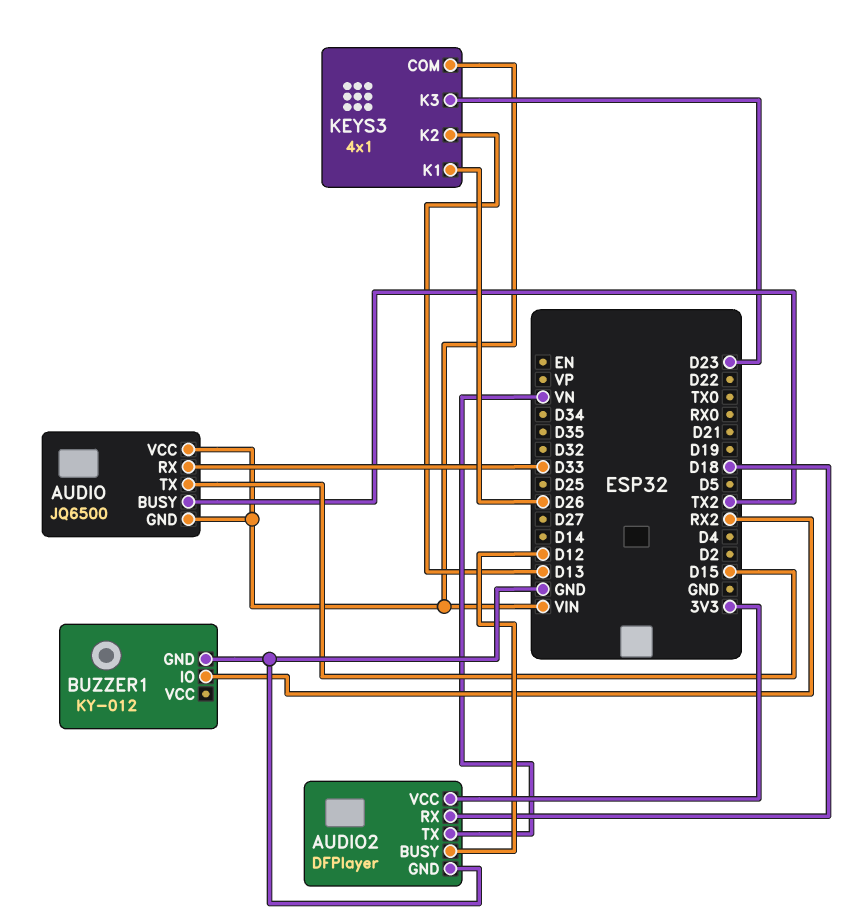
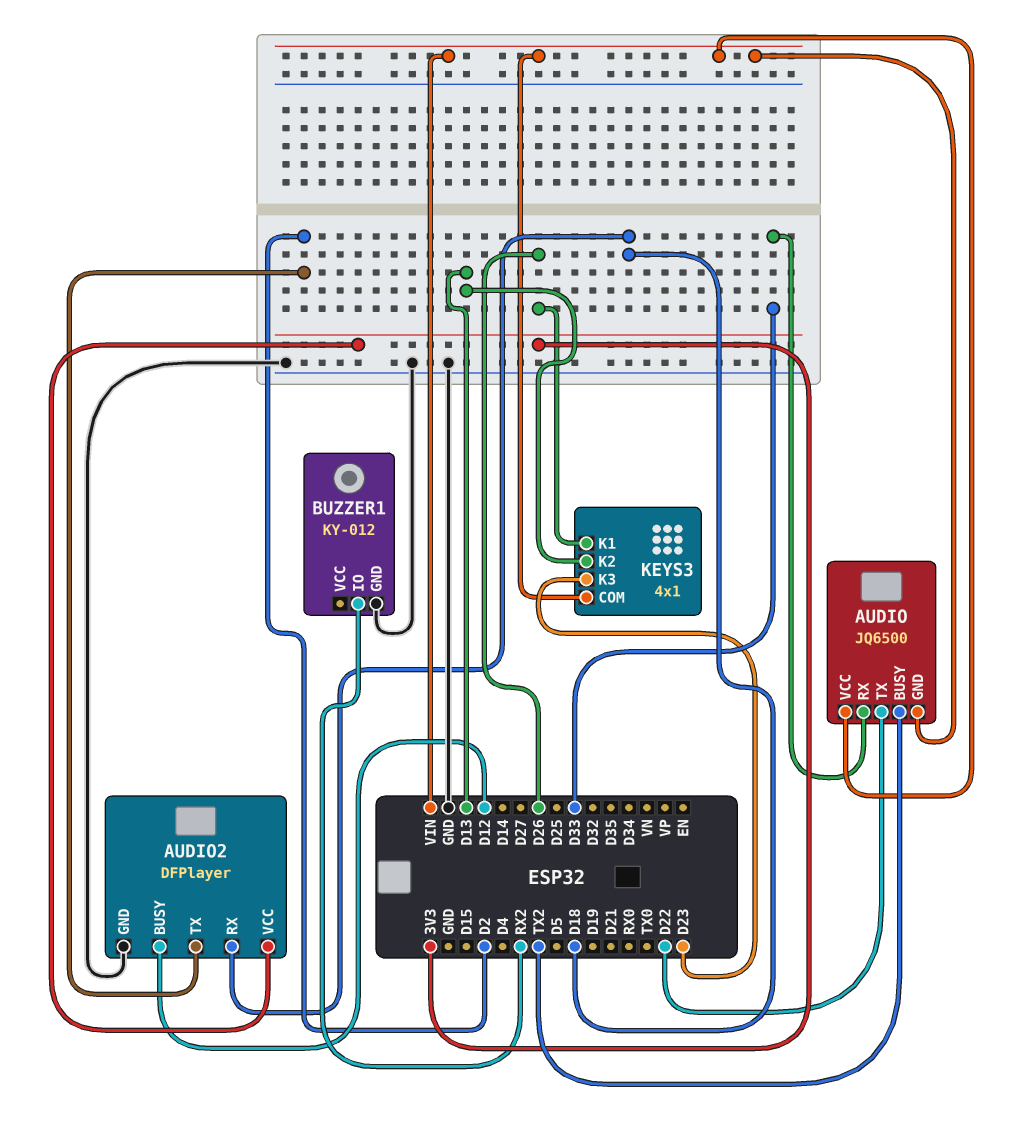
AUDIO pin TX: D15 -> D22
AUDIO2 pin TX: VN -> D2

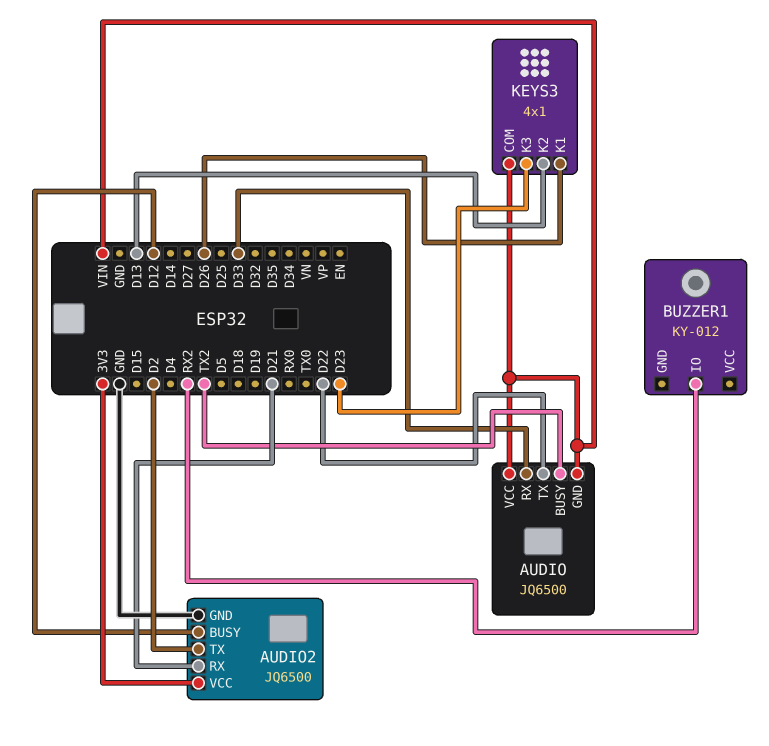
AUDIO2: DFPlayer -> JQ6500
AUDIO2 pin RX: D18 -> D21
BUZZER1 pin GND: GND -> none

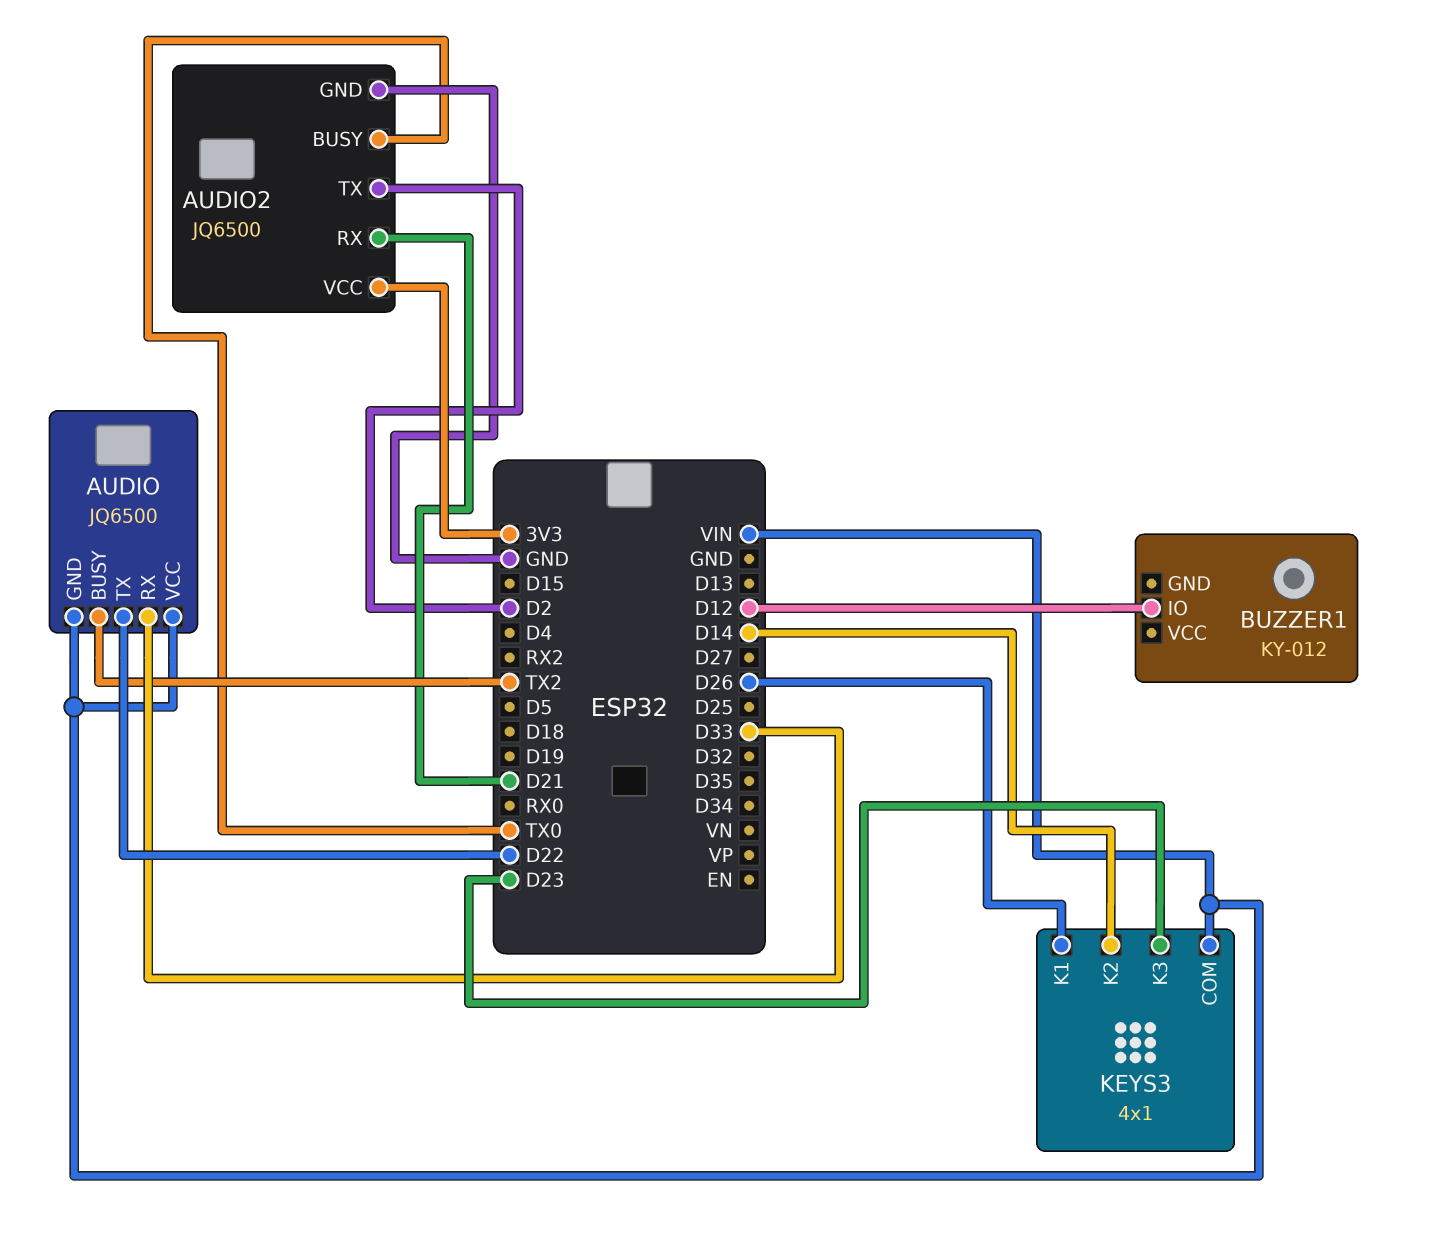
AUDIO2 pin BUSY: D12 -> TX0
BUZZER1 pin IO: RX2 -> D12
KEYS3 pin K2: D13 -> D14

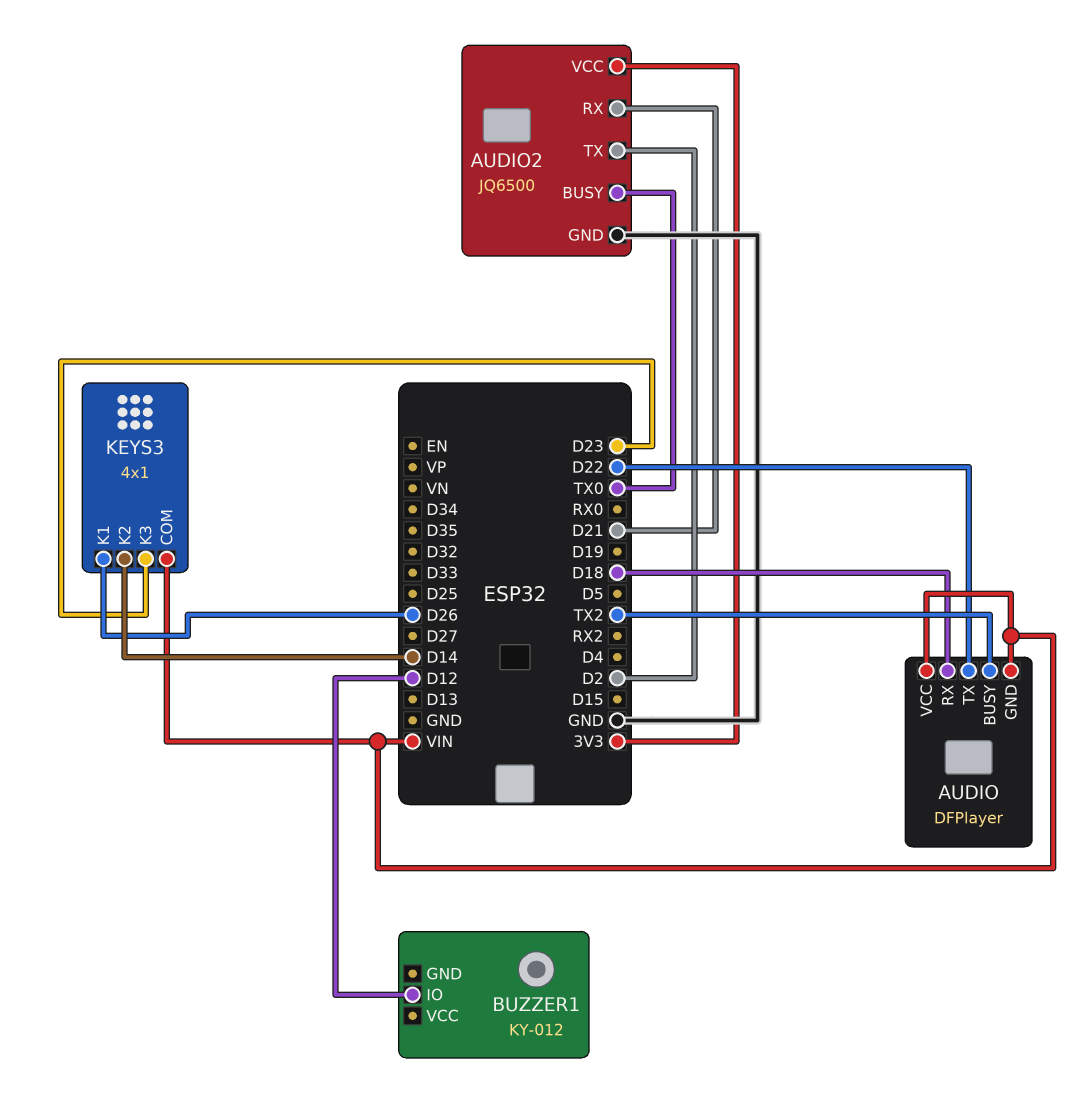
AUDIO: JQ6500 -> DFPlayer
AUDIO pin RX: D33 -> D18

